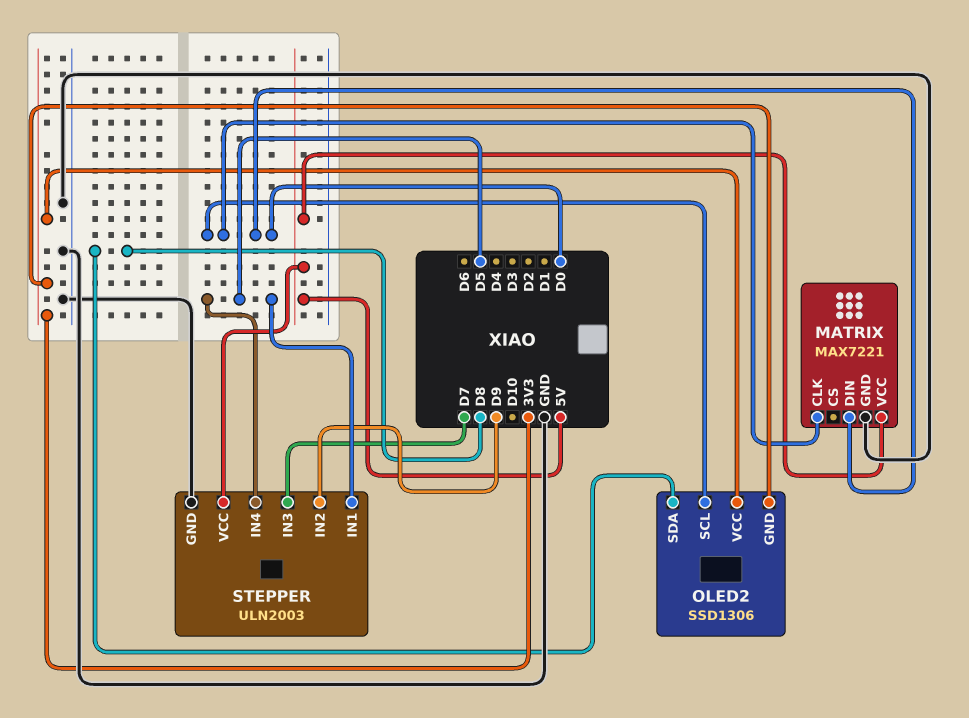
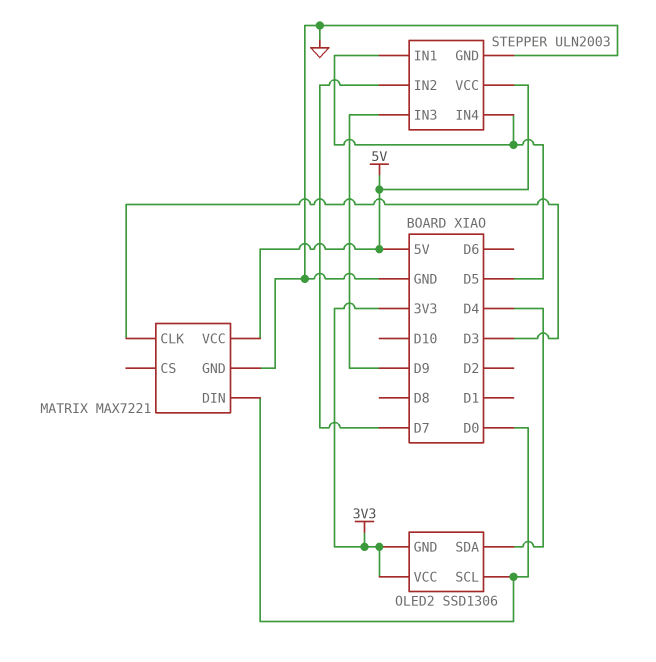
MATRIX pin CLK: D0 -> D3
OLED2 pin SDA: D8 -> D4
STEPPER pin IN2: D9 -> D7
STEPPER pin IN3: D7 -> D9

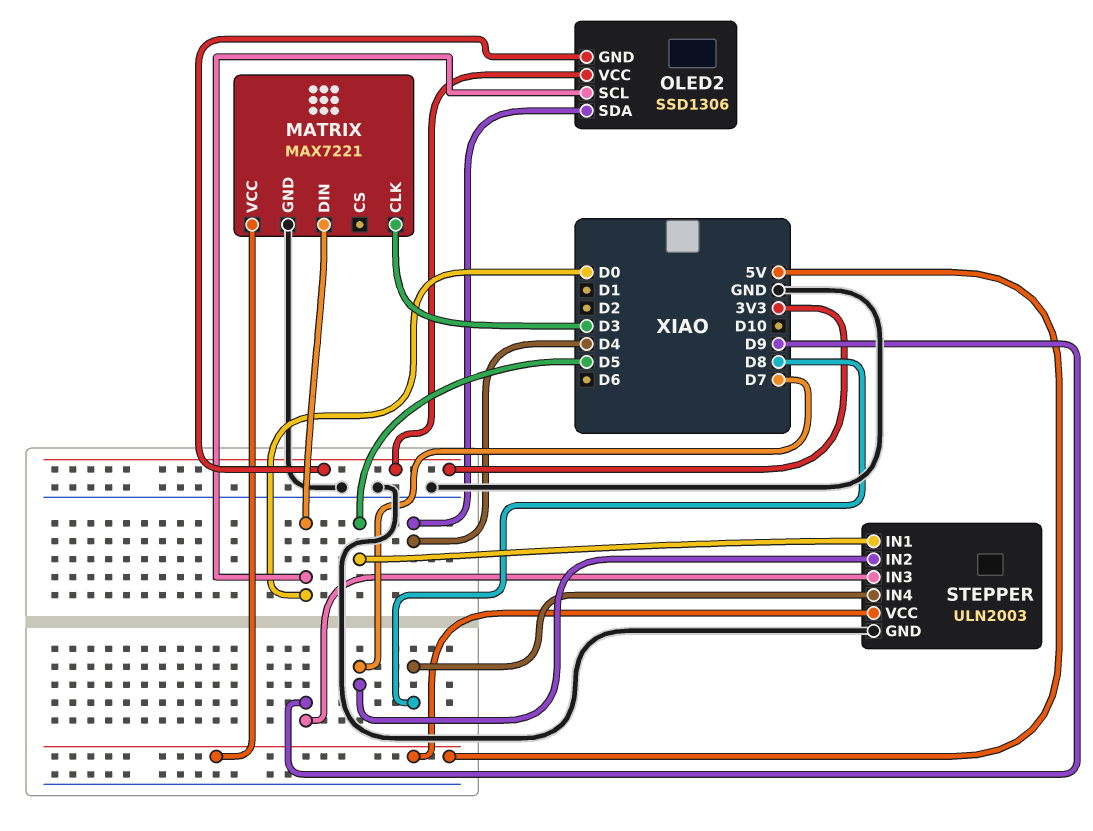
STEPPER pin IN4: D5 -> D8

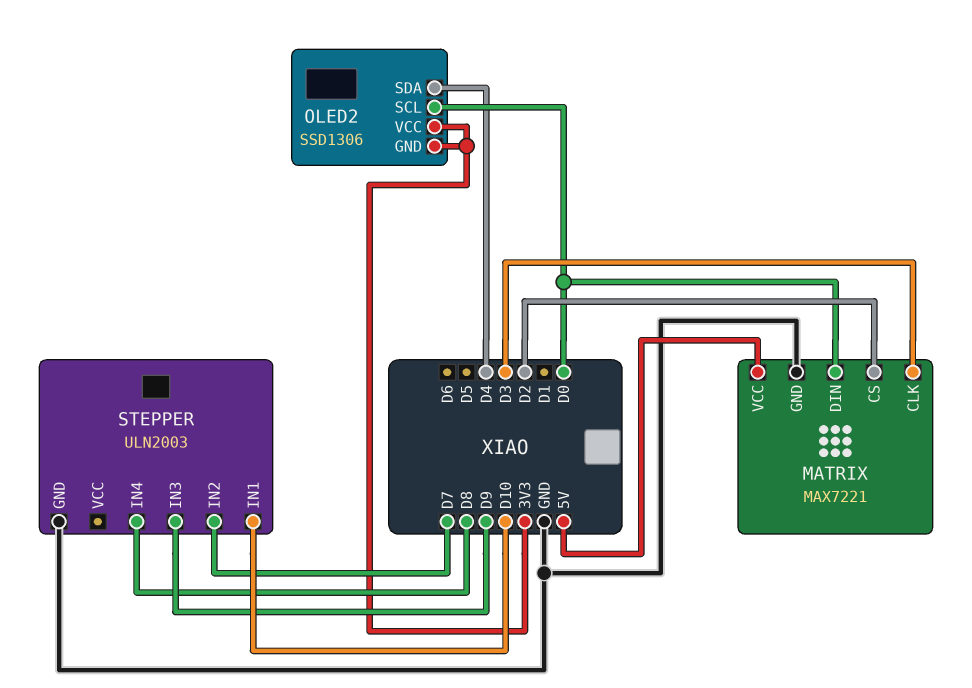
MATRIX pin CS: none -> D2
STEPPER pin IN1: D5 -> D10
STEPPER pin VCC: 5V -> none

